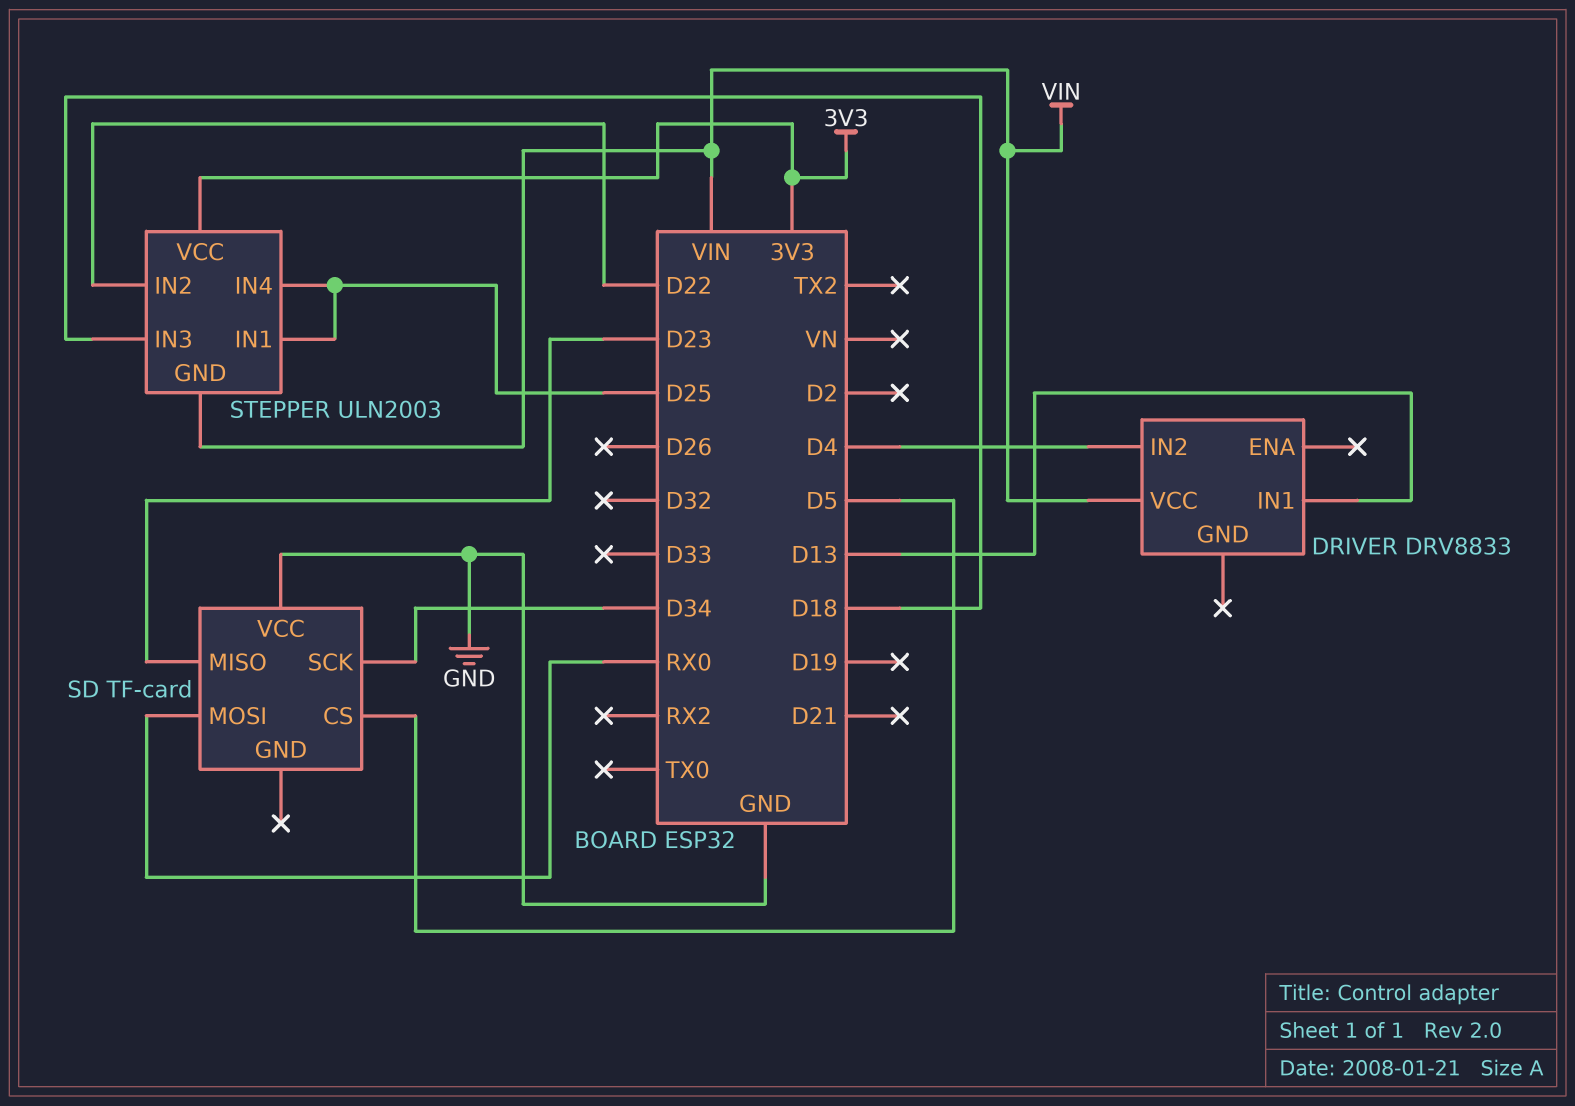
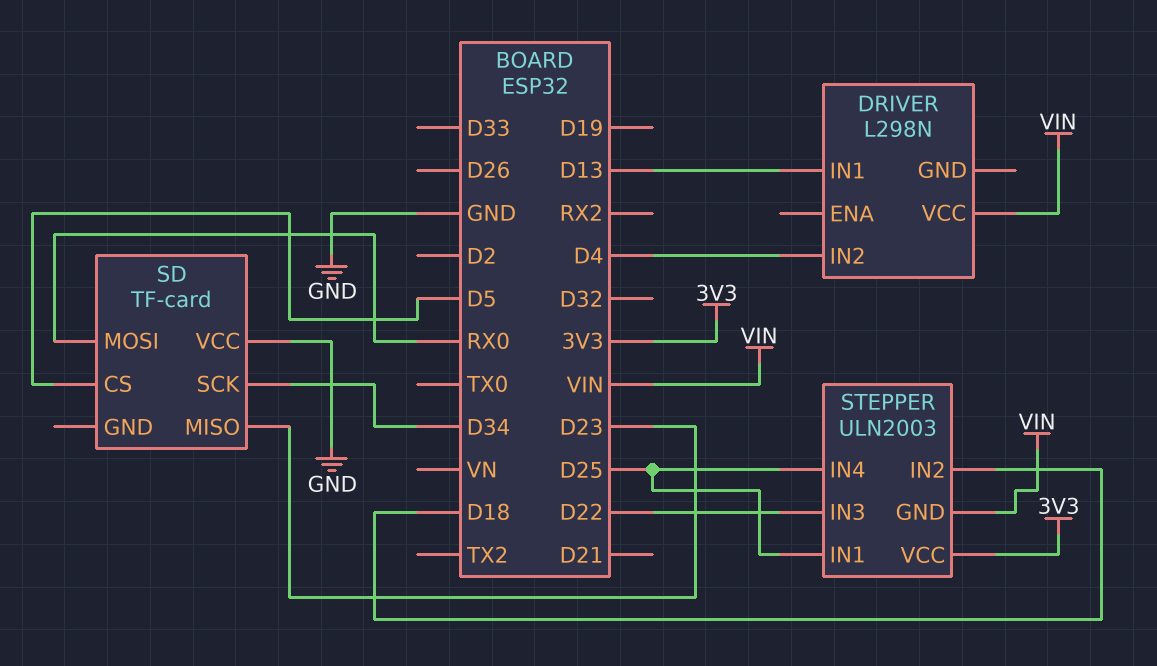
DRIVER: DRV8833 -> L298N
STEPPER pin IN2: D22 -> D18
STEPPER pin IN3: D18 -> D22

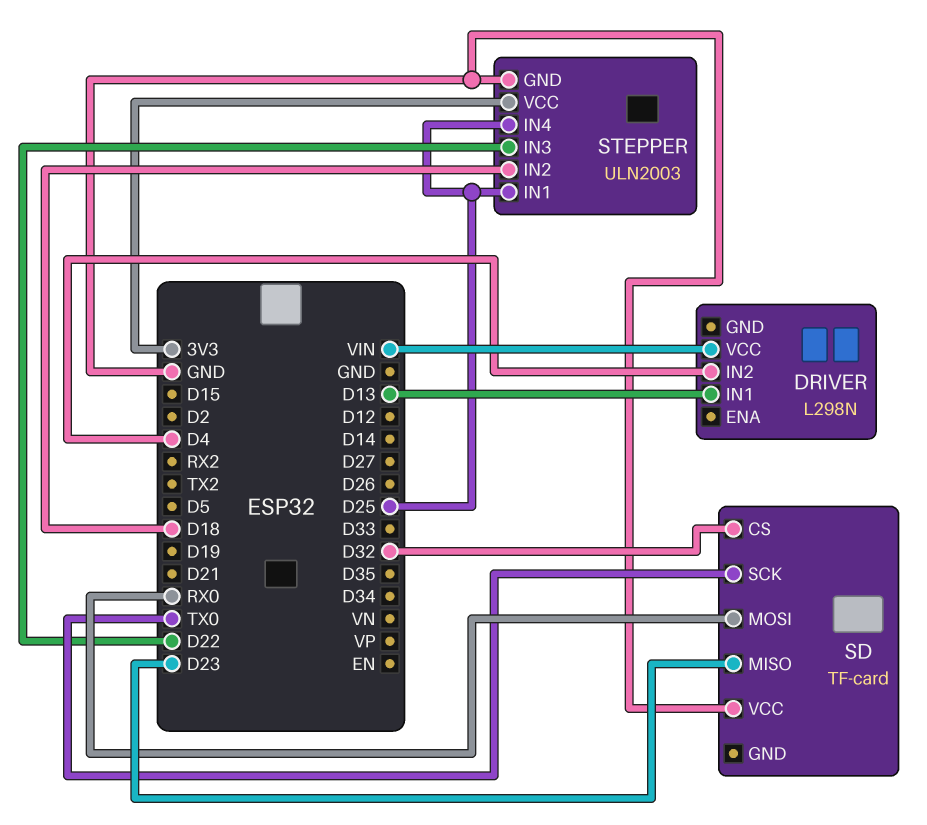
SD pin CS: D5 -> D32
SD pin SCK: D34 -> TX0
STEPPER pin GND: VIN -> GND

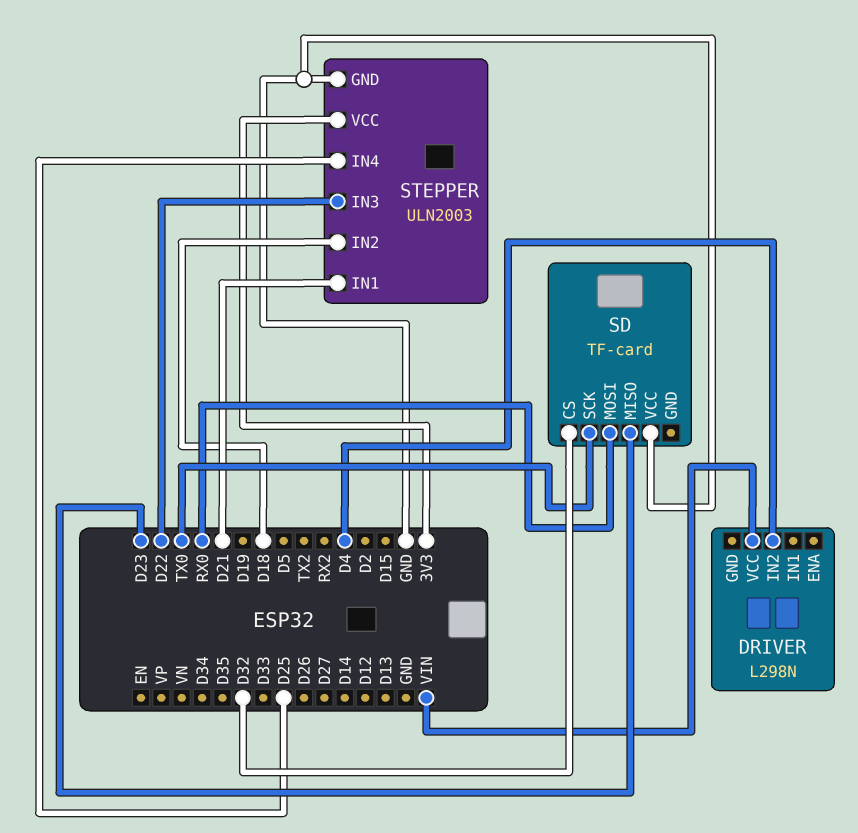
DRIVER pin IN1: D13 -> none
STEPPER pin IN1: D25 -> D21

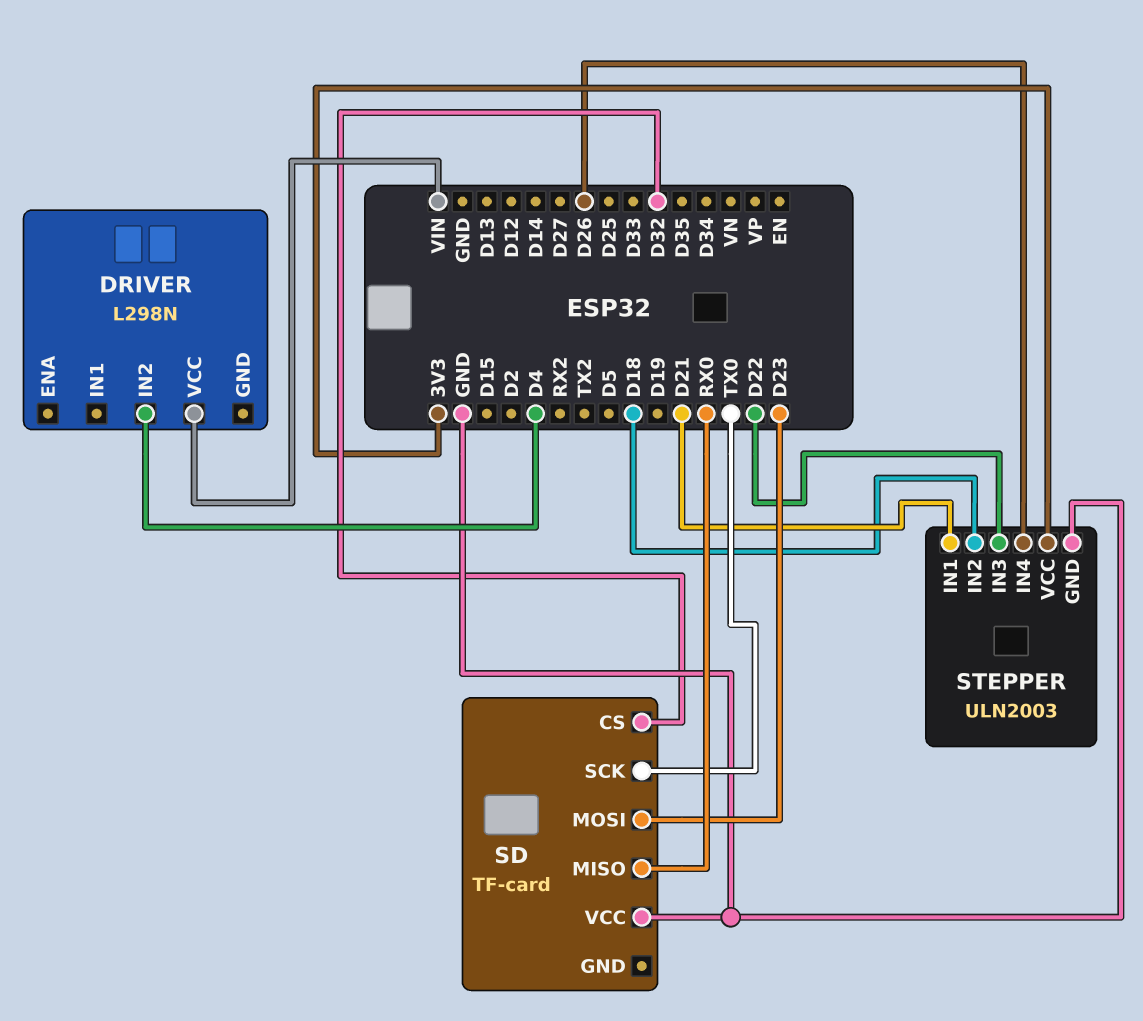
SD pin MISO: D23 -> RX0
SD pin MOSI: RX0 -> D23
STEPPER pin IN4: D25 -> D26

